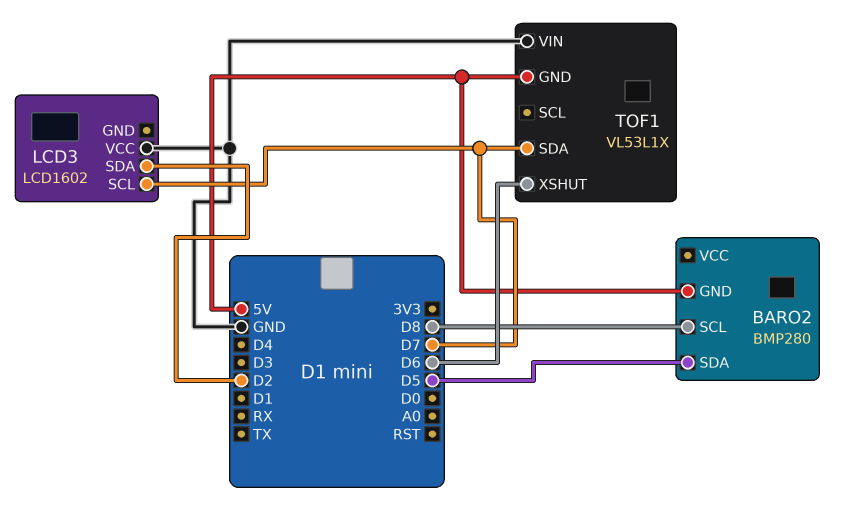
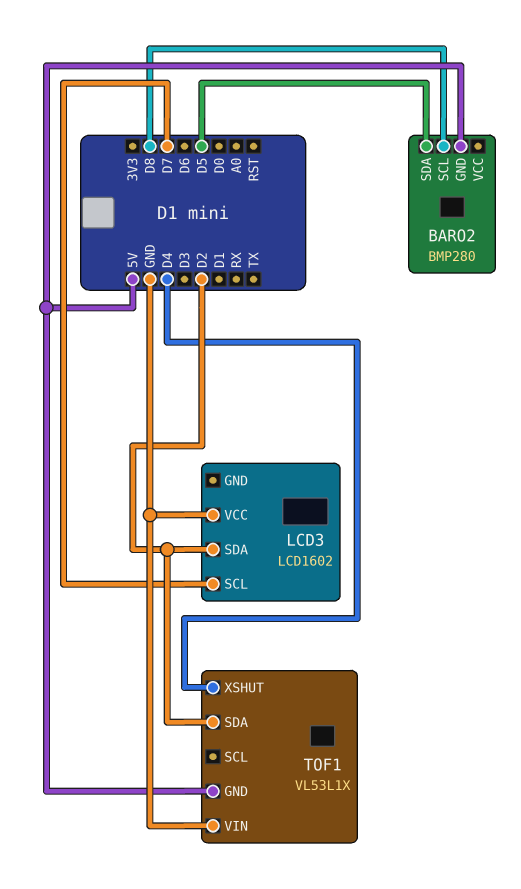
TOF1 pin SDA: D7 -> D2
TOF1 pin XSHUT: D6 -> D4

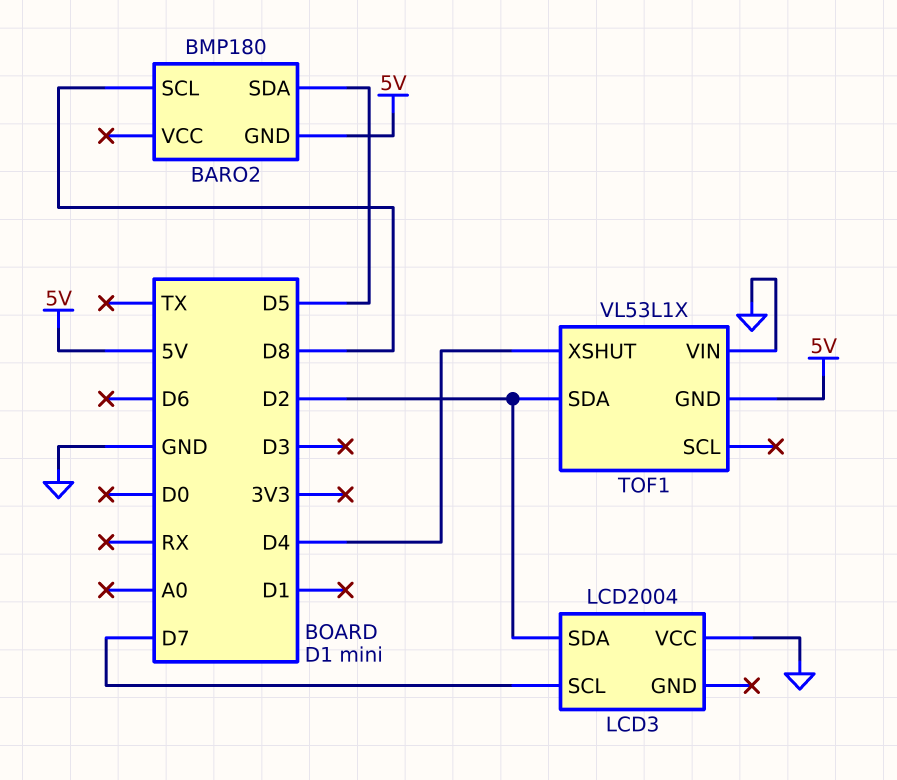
BARO2: BMP280 -> BMP180
LCD3: LCD1602 -> LCD2004

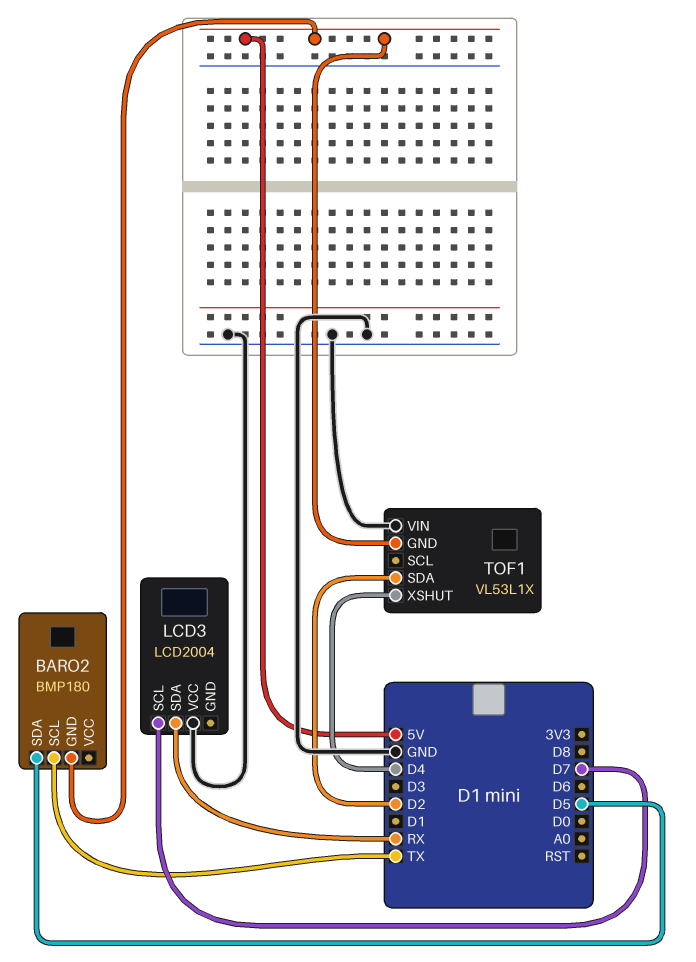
BARO2 pin SCL: D8 -> TX
LCD3 pin SDA: D2 -> RX

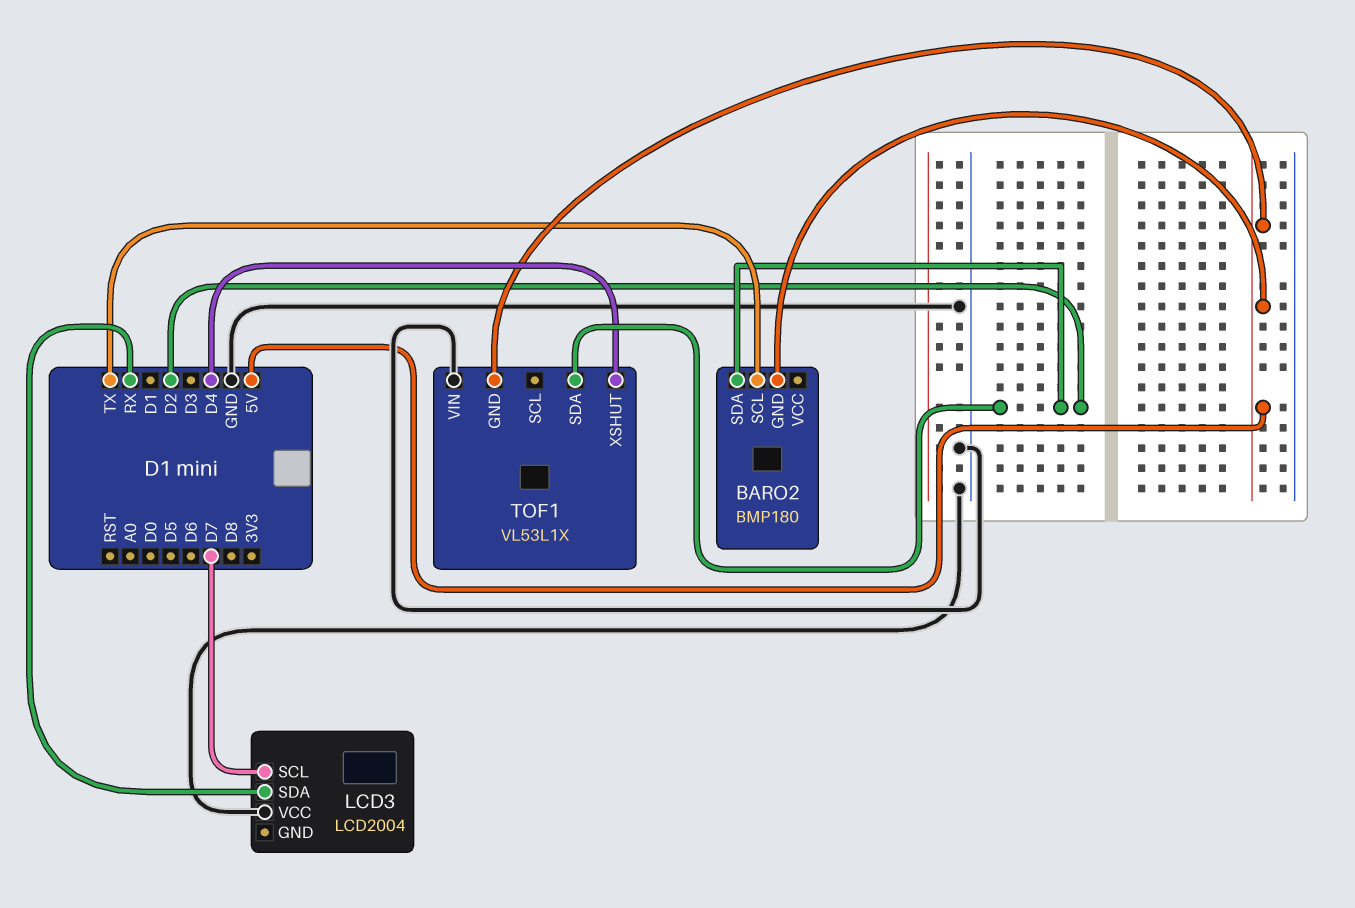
BARO2 pin SDA: D5 -> D2

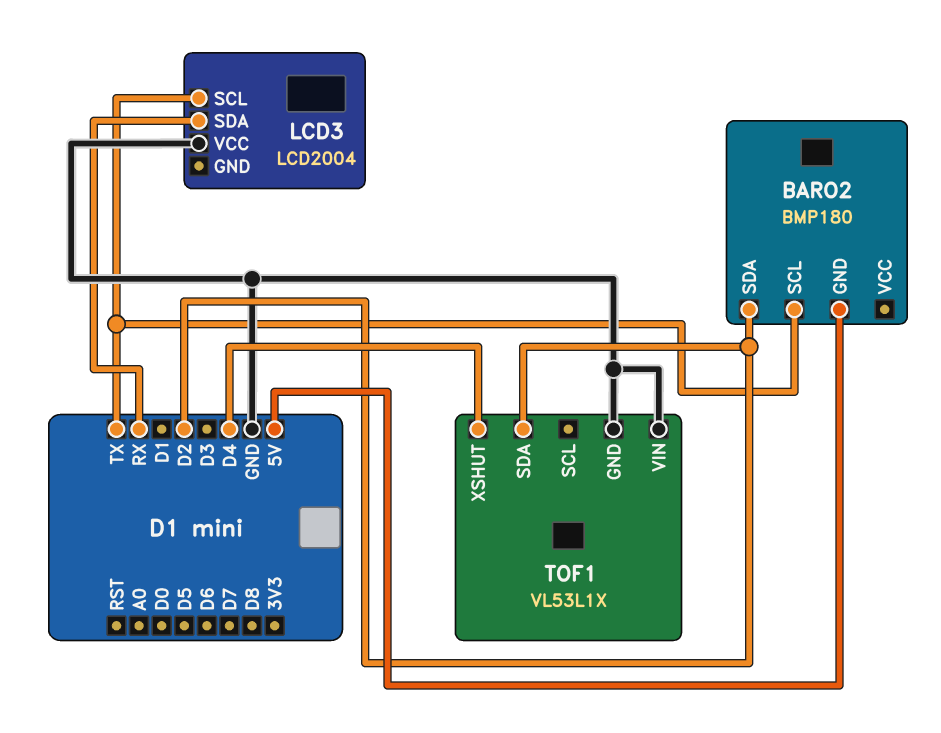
LCD3 pin SCL: D7 -> TX
TOF1 pin GND: 5V -> GND

